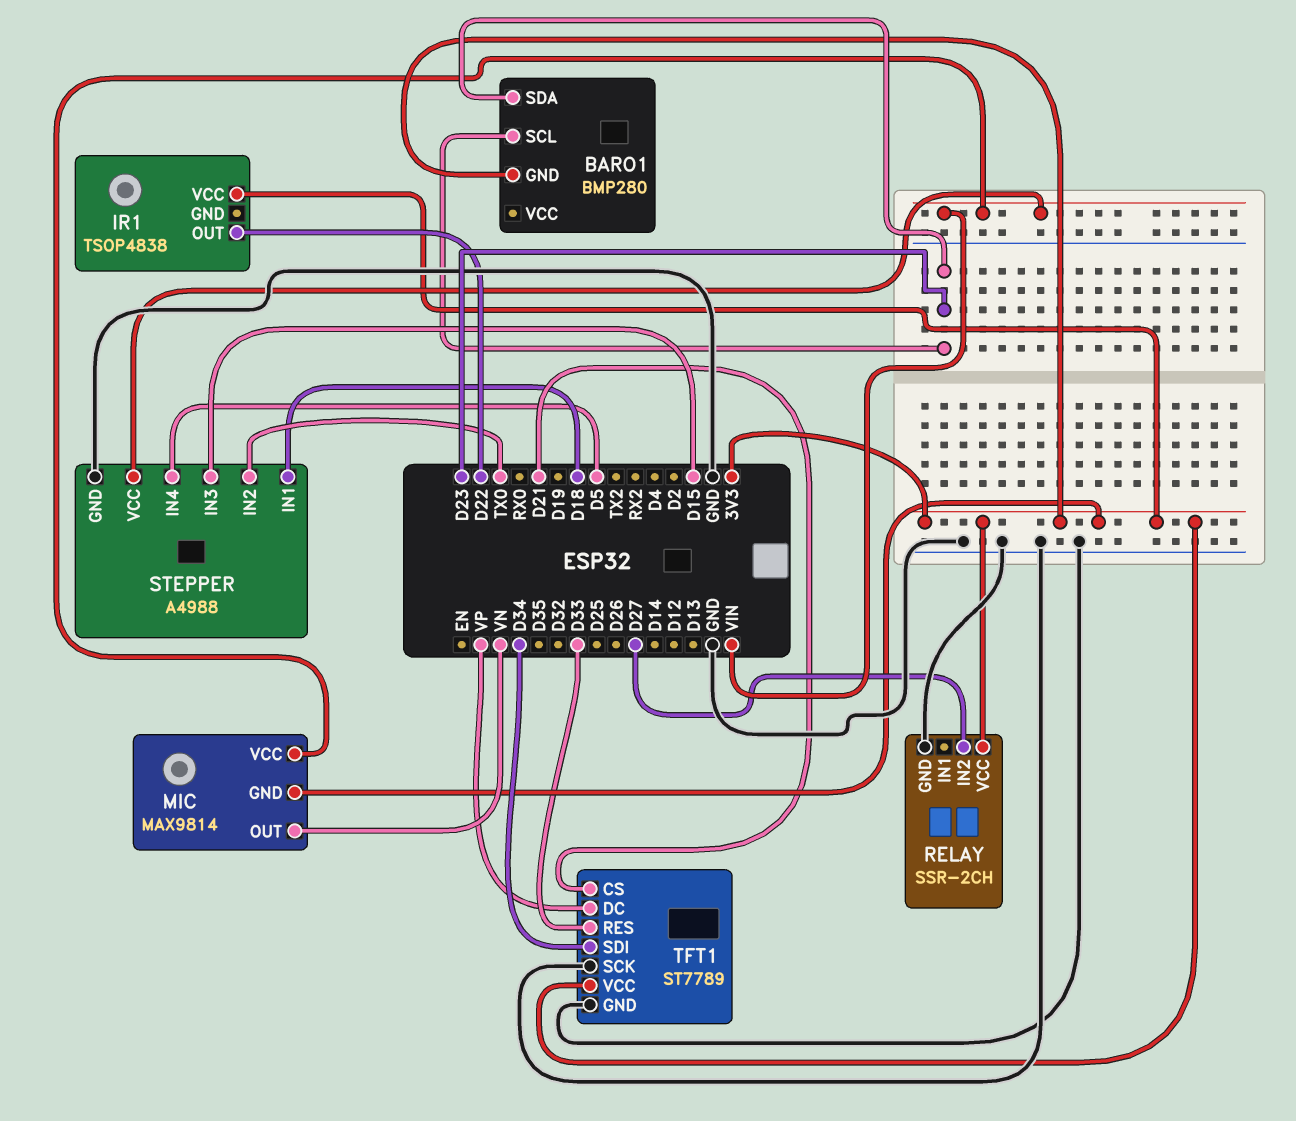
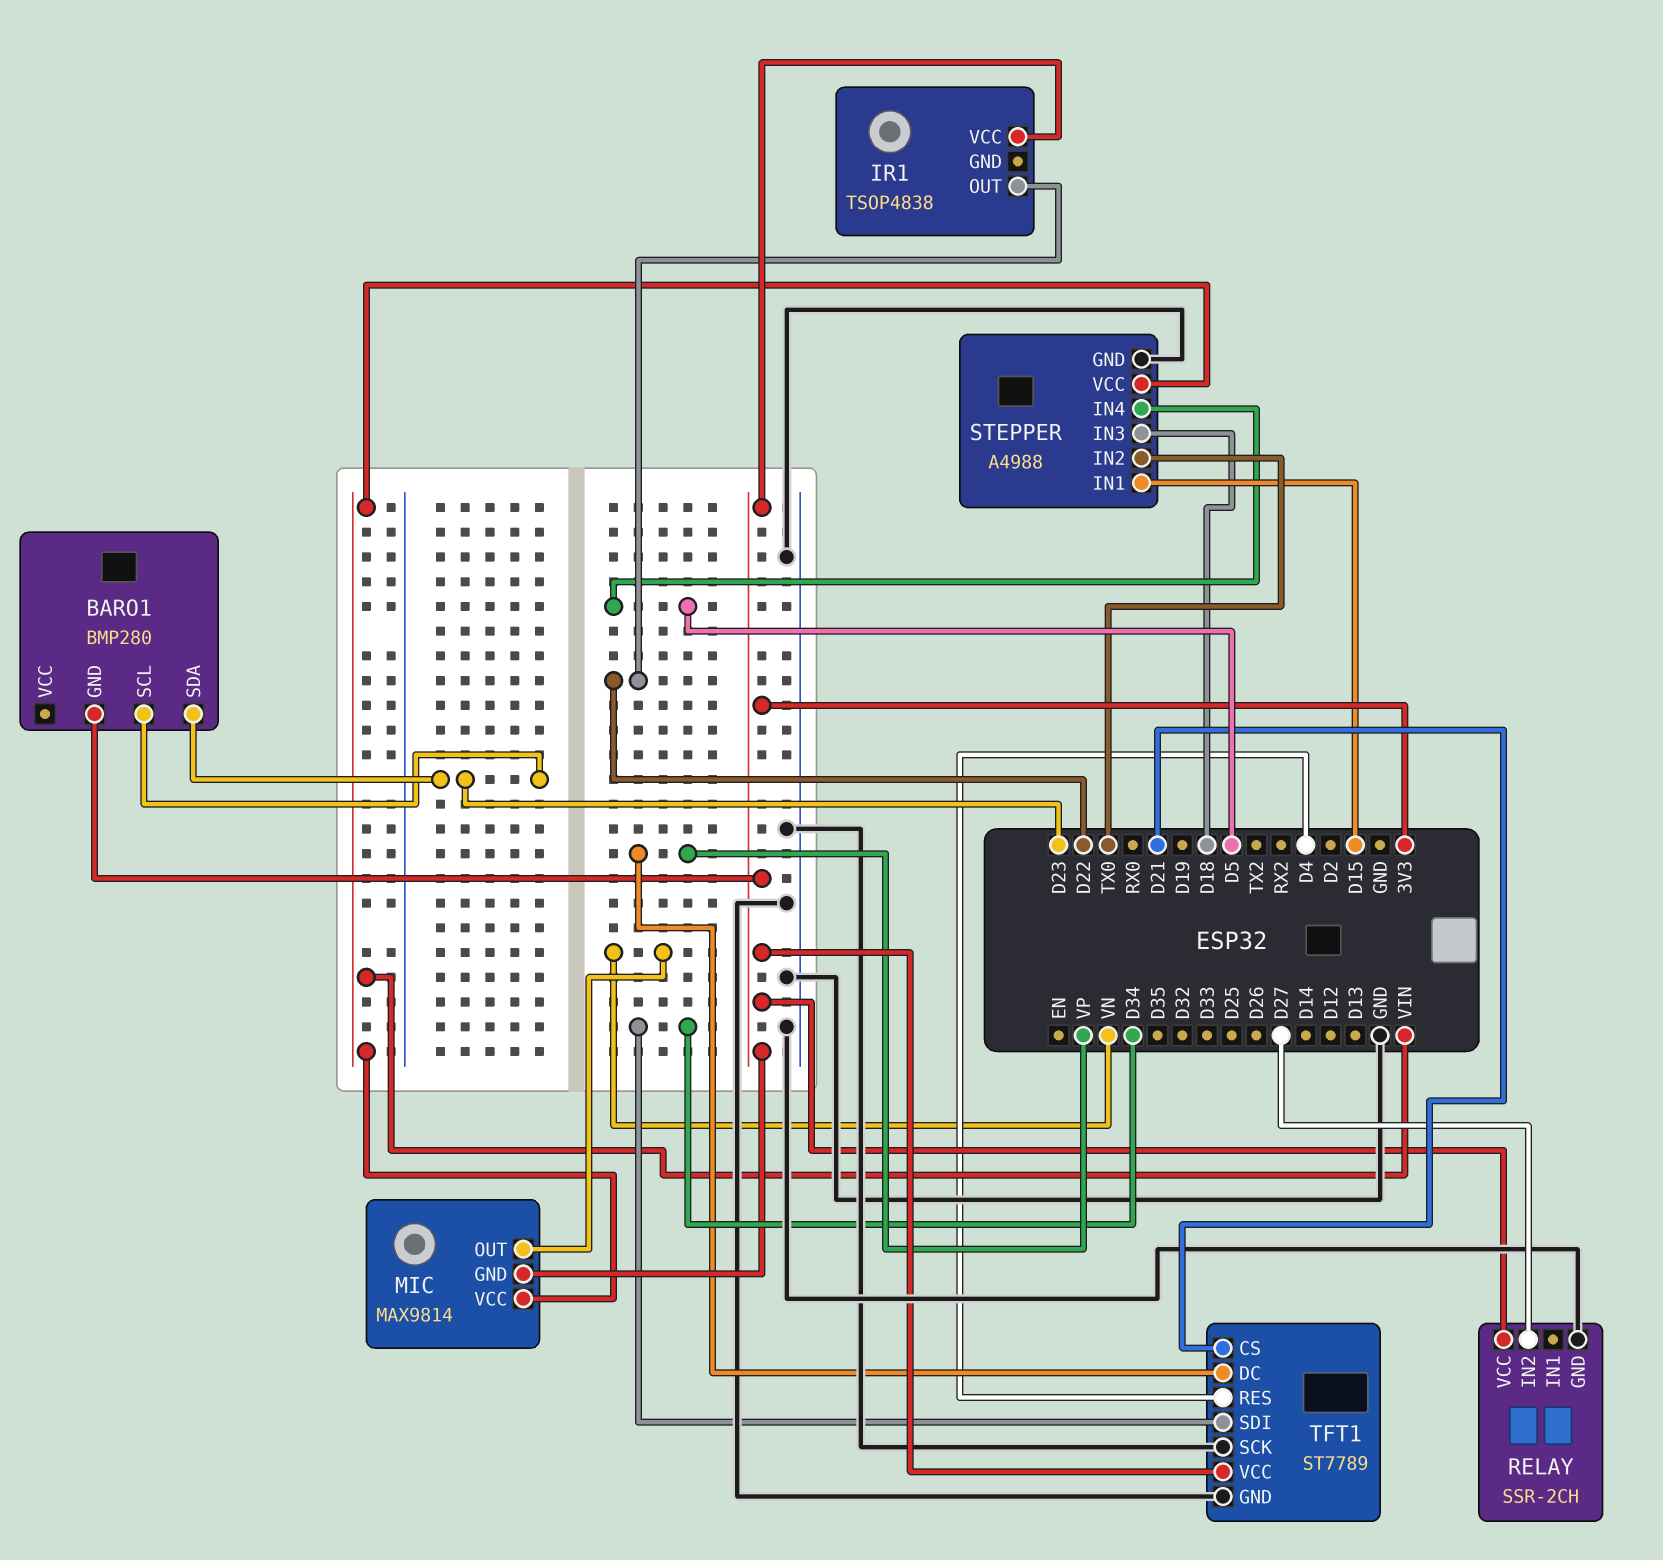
STEPPER pin IN1: D18 -> D15
STEPPER pin IN3: D15 -> D18
TFT1 pin RES: D33 -> D4

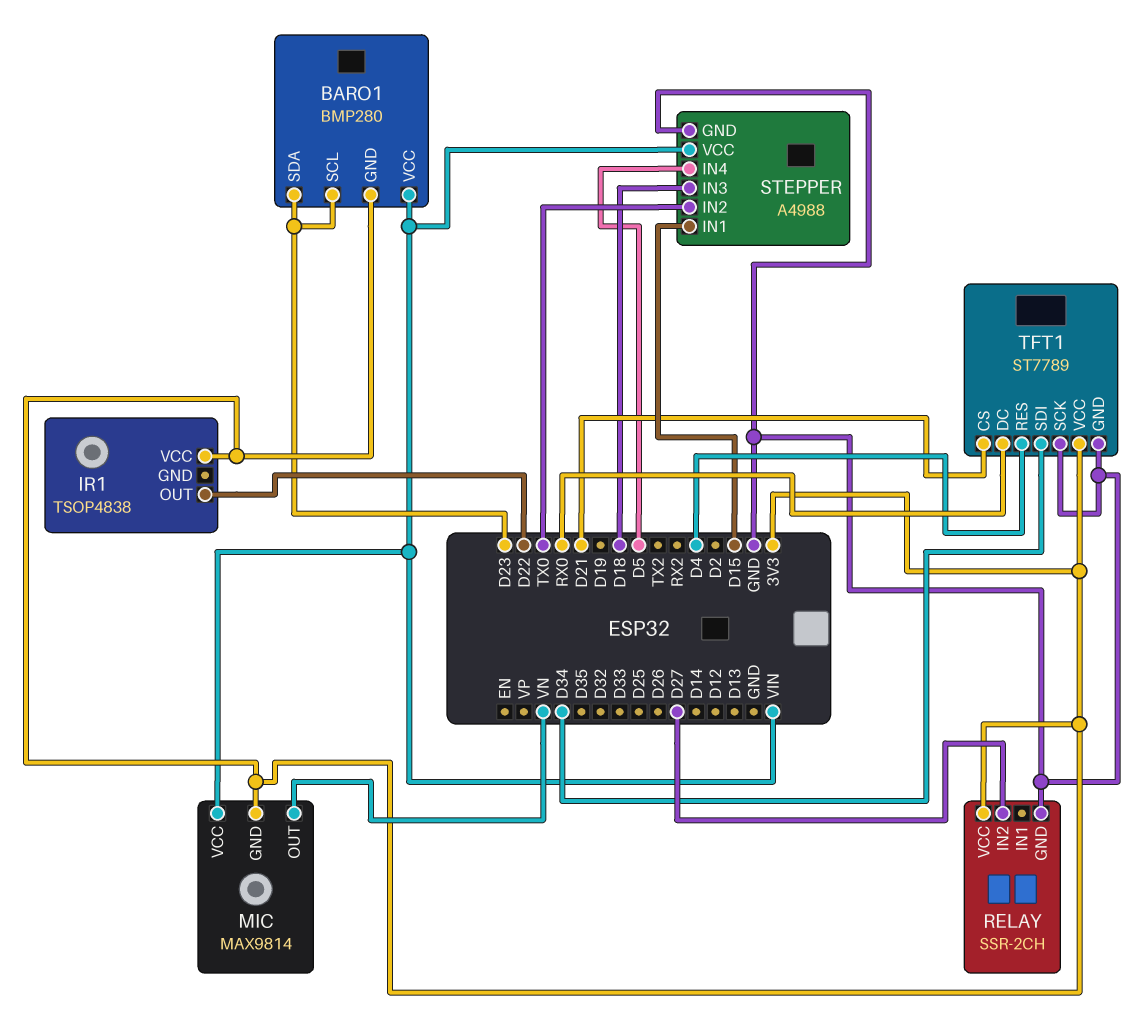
BARO1 pin VCC: none -> VIN
TFT1 pin DC: VP -> RX0

